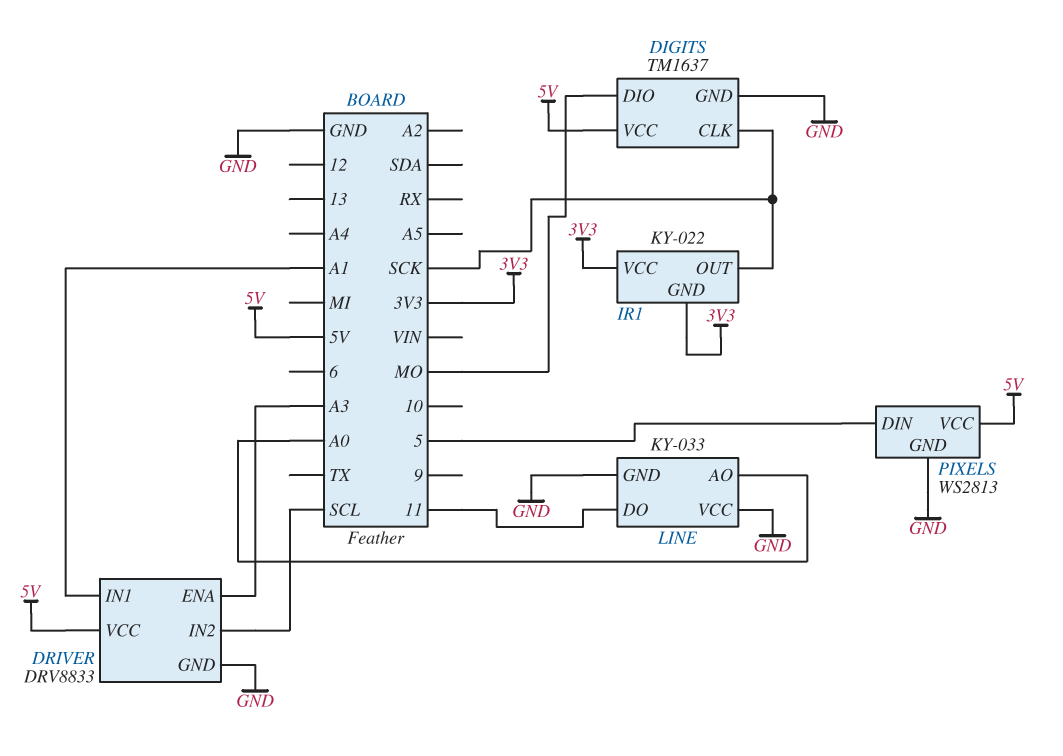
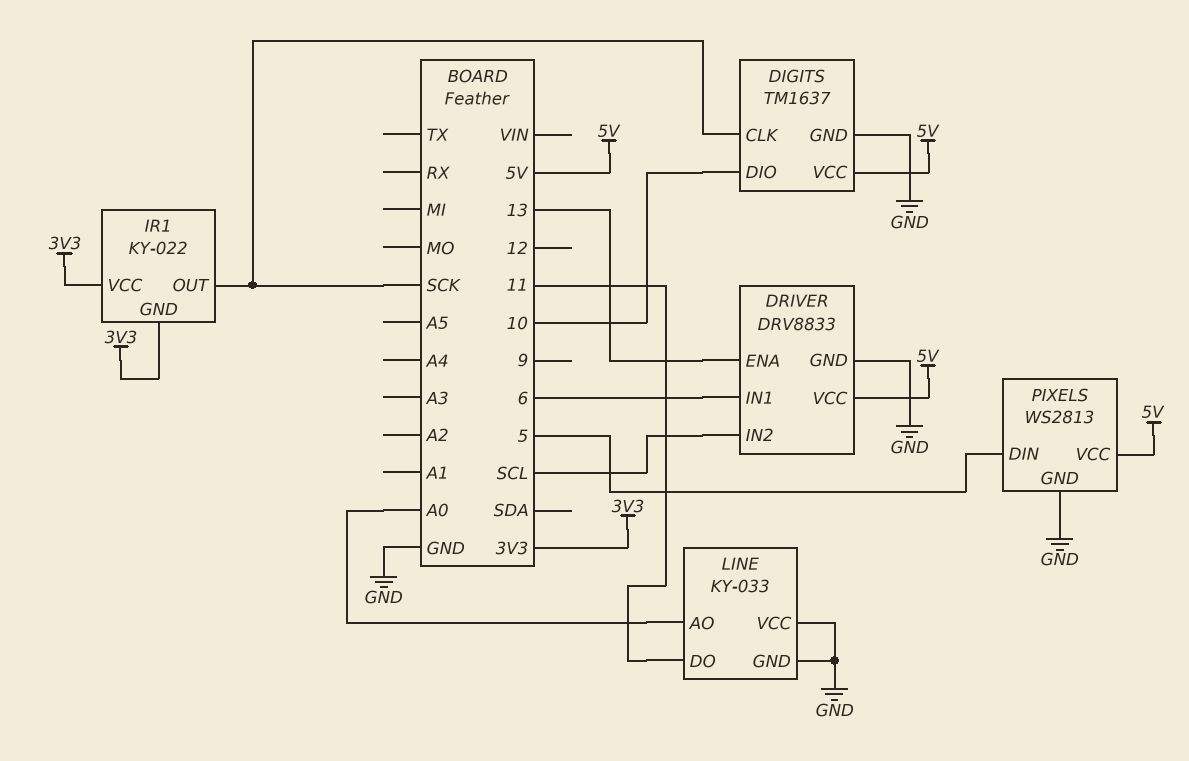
DIGITS pin DIO: MO -> 10
DRIVER pin ENA: A3 -> 13
DRIVER pin IN1: A1 -> 6

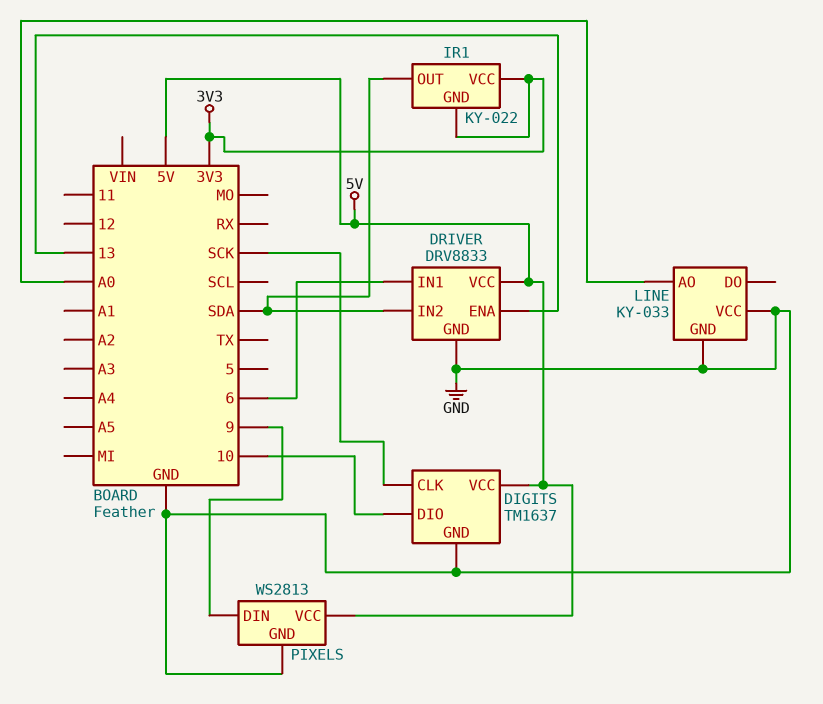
DRIVER pin IN2: SCL -> SDA
IR1 pin OUT: SCK -> SDA
LINE pin DO: 11 -> none
PIXELS pin DIN: 5 -> 9

